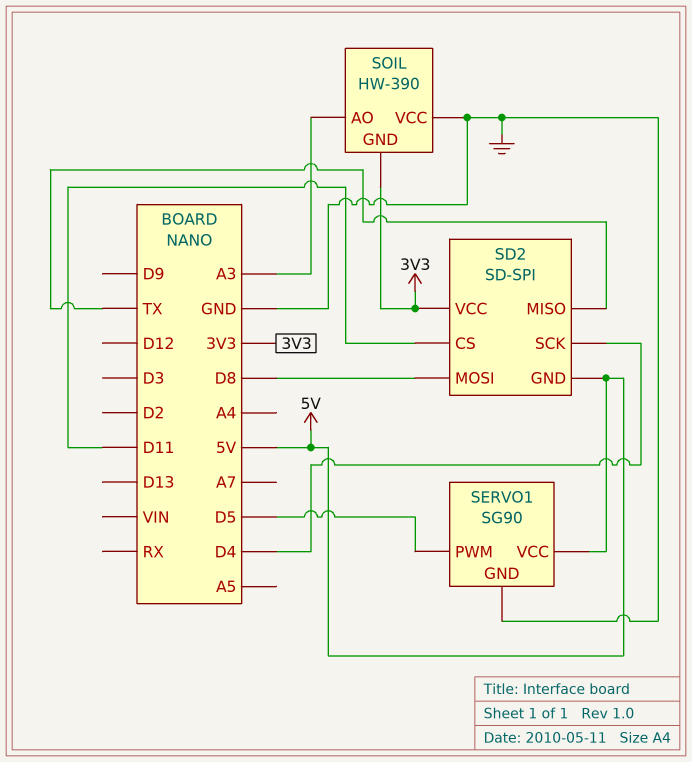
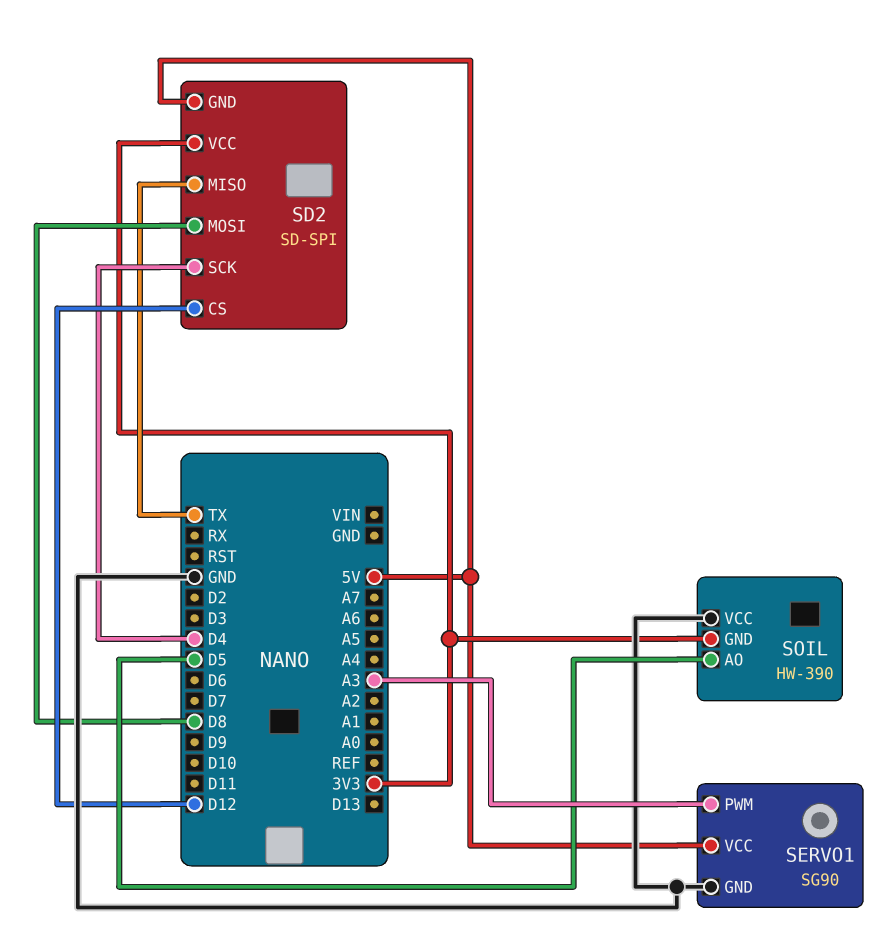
SD2 pin CS: D11 -> D12
SERVO1 pin PWM: D5 -> A3
SOIL pin AO: A3 -> D5

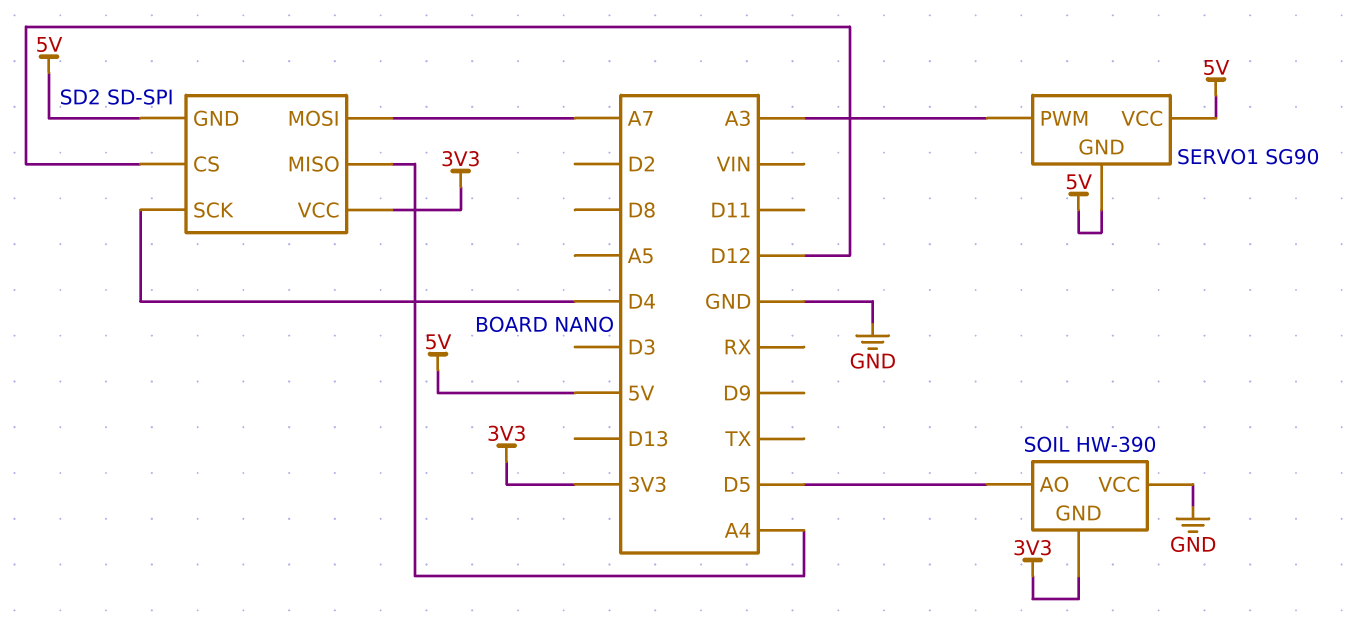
SD2 pin MISO: TX -> A4
SD2 pin MOSI: D8 -> A7
SERVO1 pin GND: GND -> 5V

